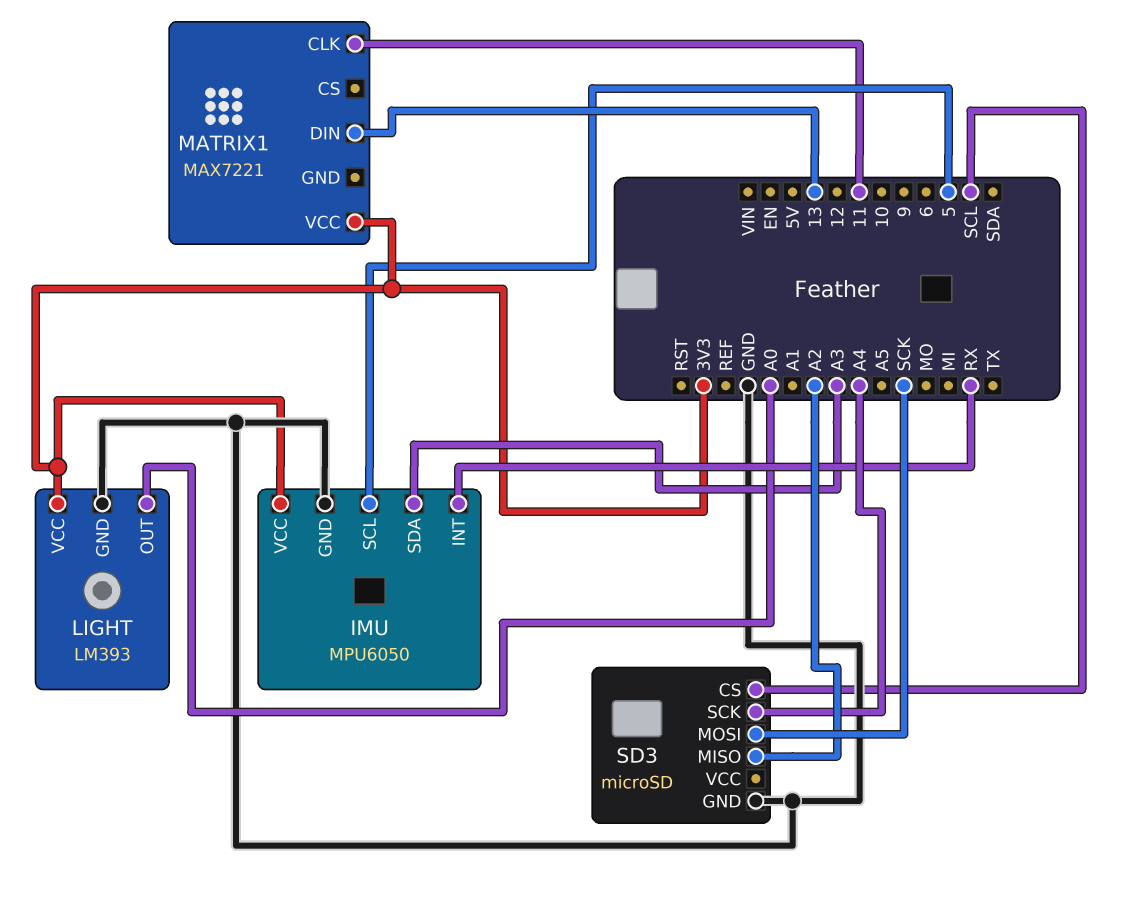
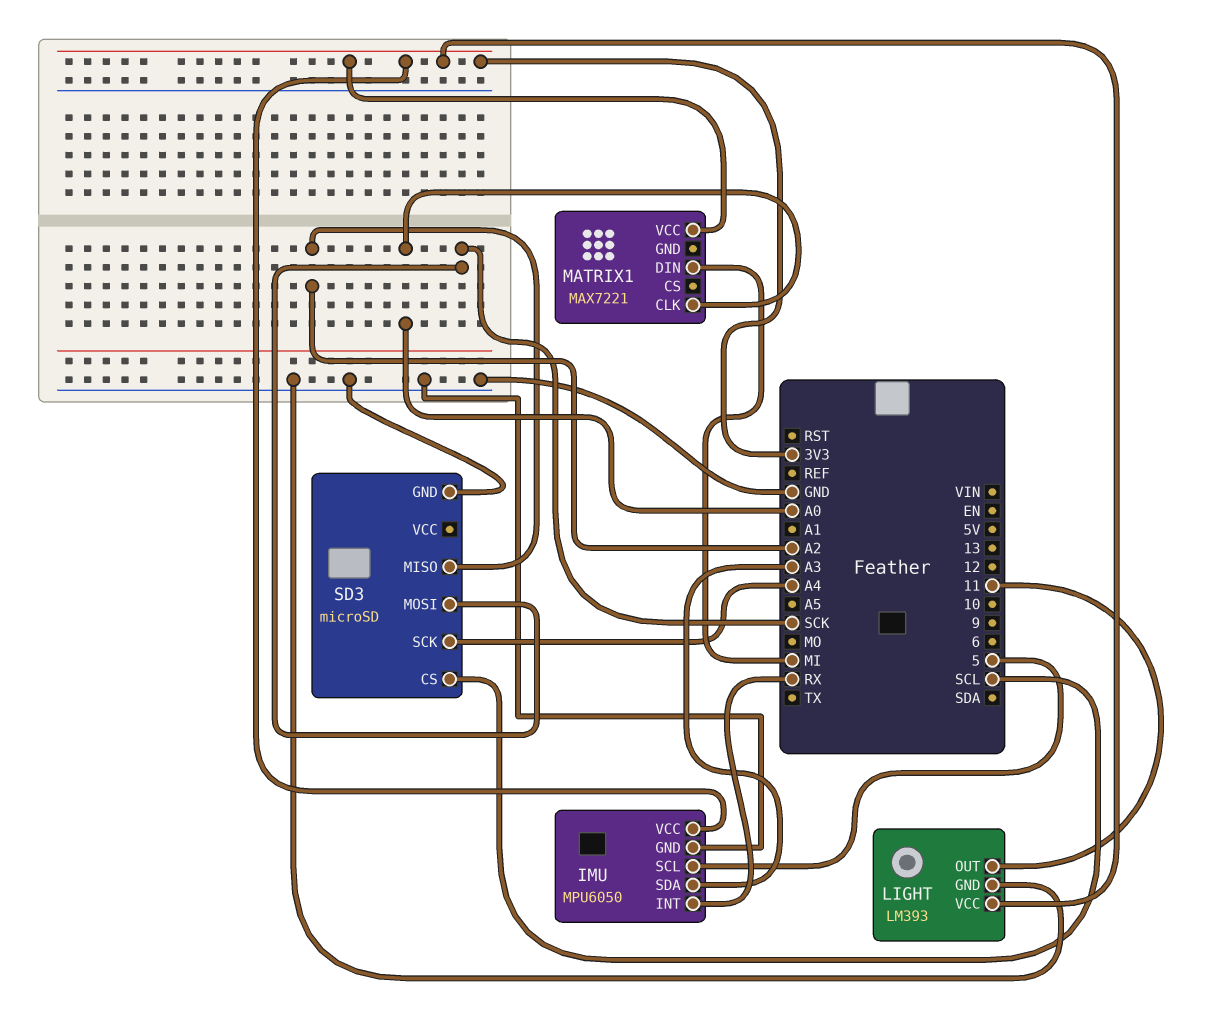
LIGHT pin OUT: A0 -> 11
MATRIX1 pin CLK: 11 -> A0
MATRIX1 pin DIN: 13 -> MI

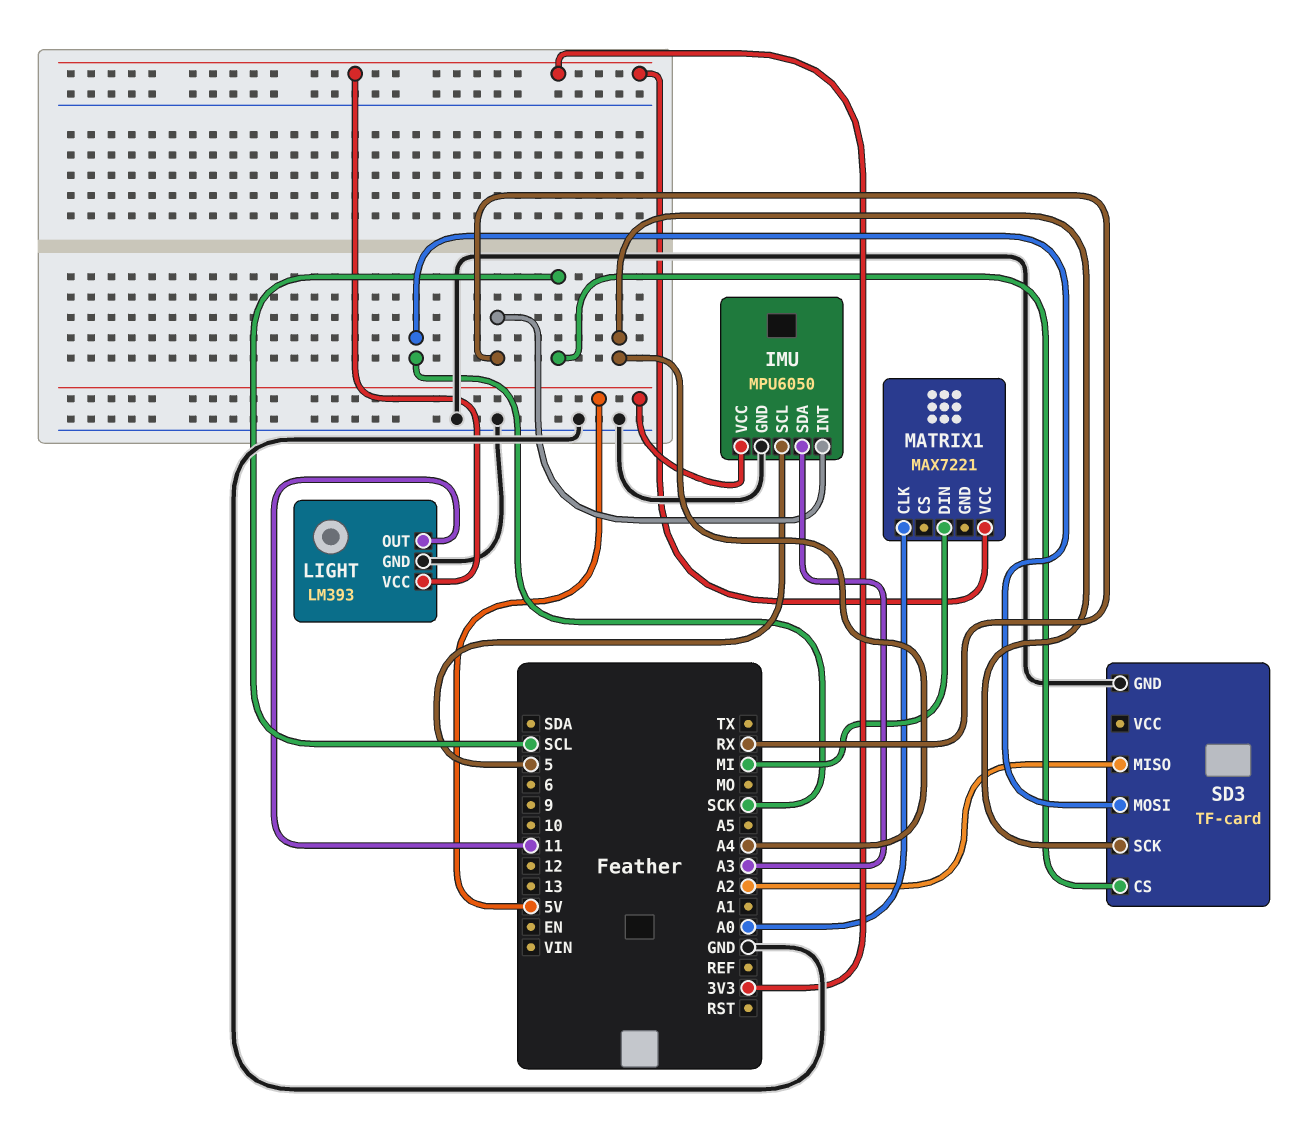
IMU pin VCC: 3V3 -> 5V
SD3: microSD -> TF-card

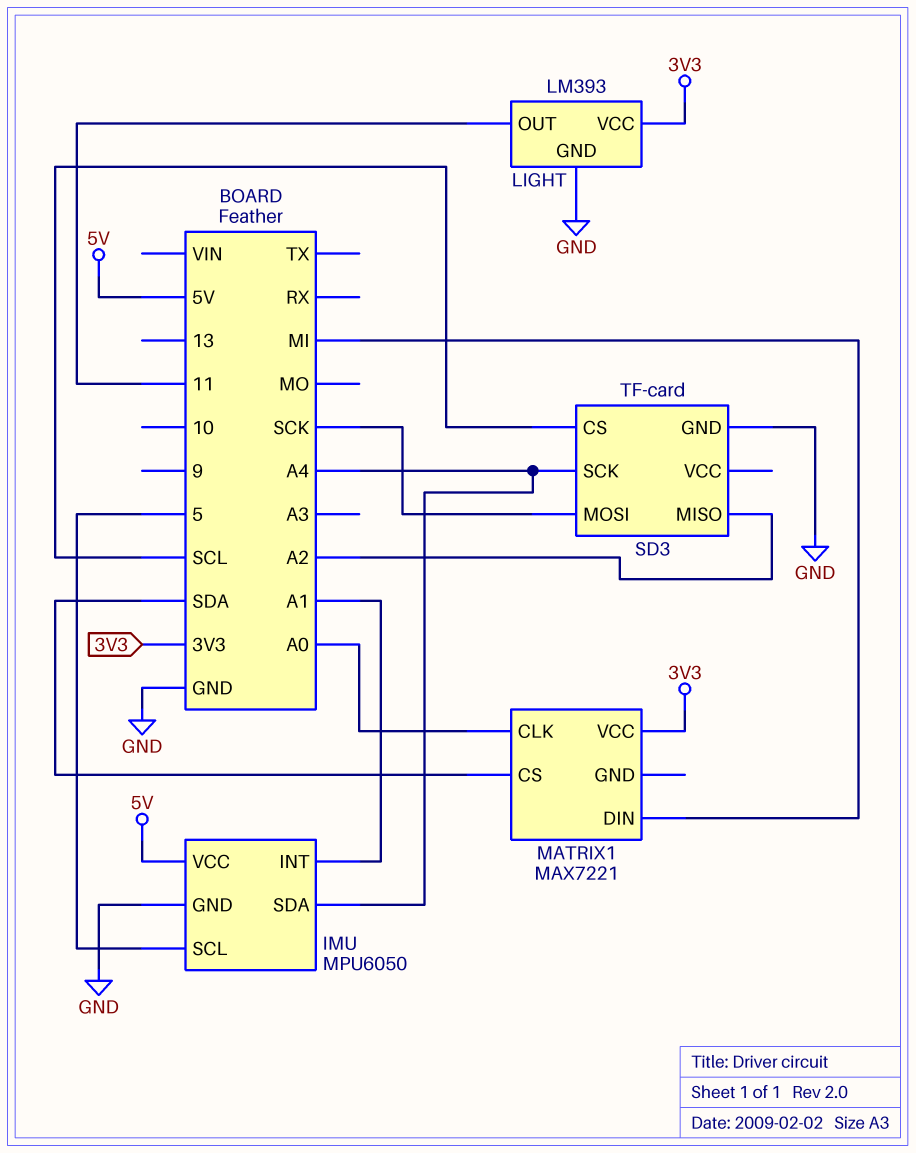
IMU pin INT: RX -> A1
IMU pin SDA: A3 -> A4
MATRIX1 pin CS: none -> SDA

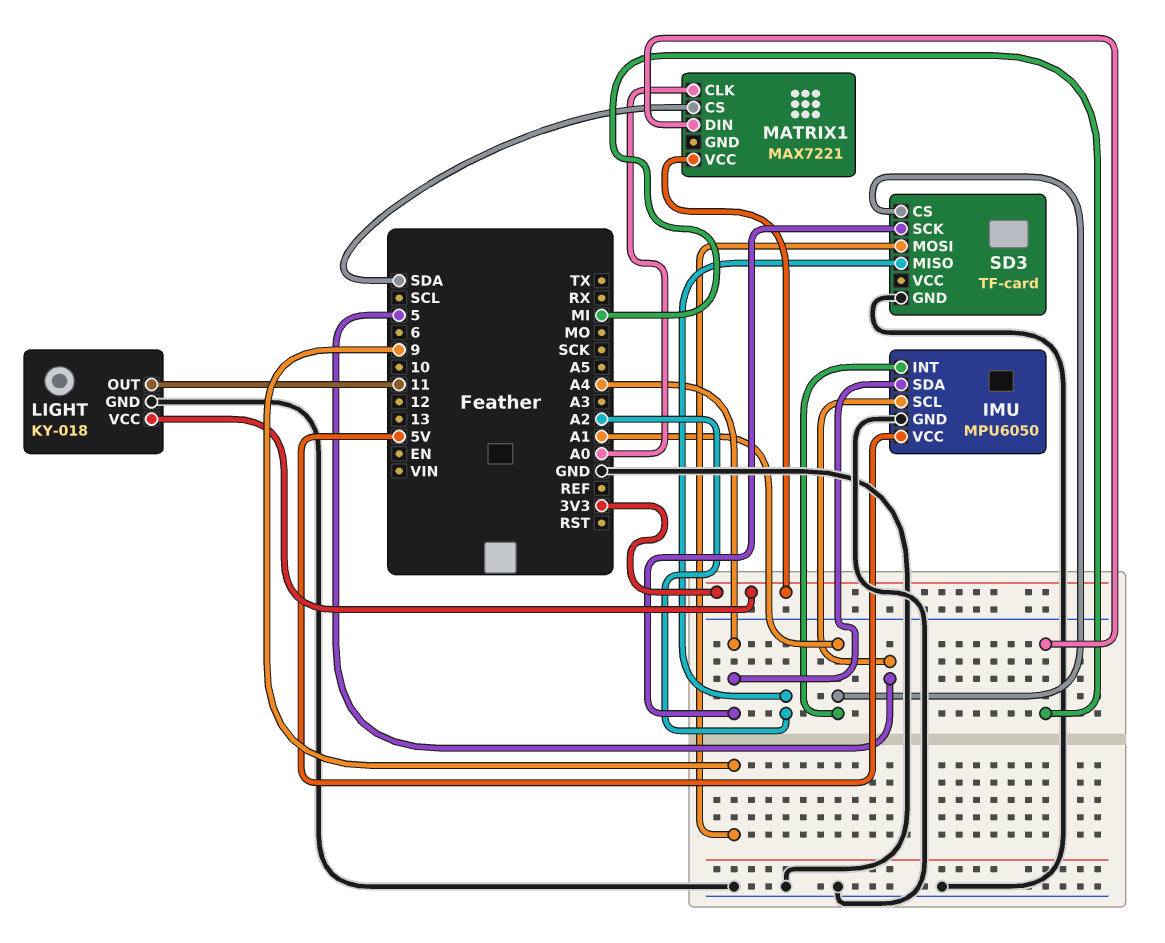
LIGHT: LM393 -> KY-018
SD3 pin CS: SCL -> A1
SD3 pin MOSI: SCK -> 9

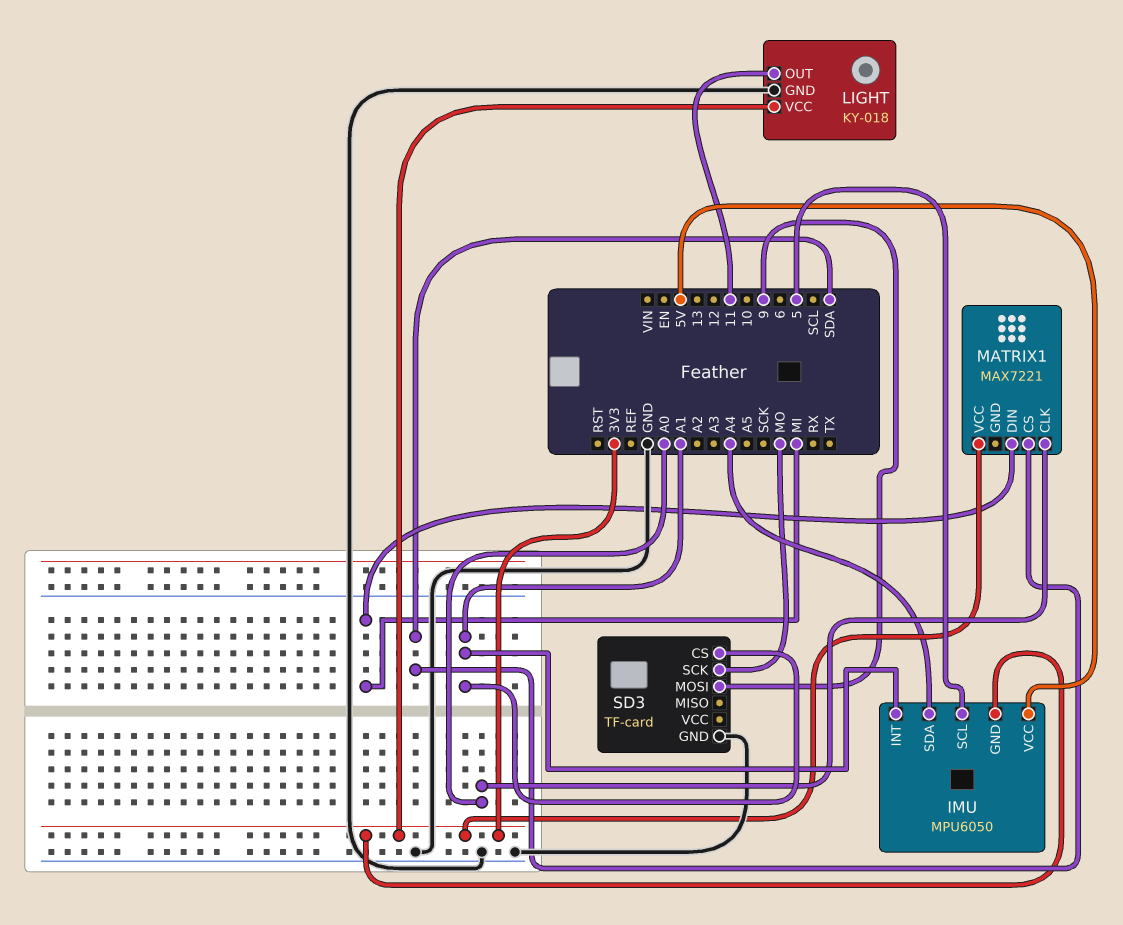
IMU pin GND: GND -> 3V3
SD3 pin MISO: A2 -> none
SD3 pin SCK: A4 -> MO

